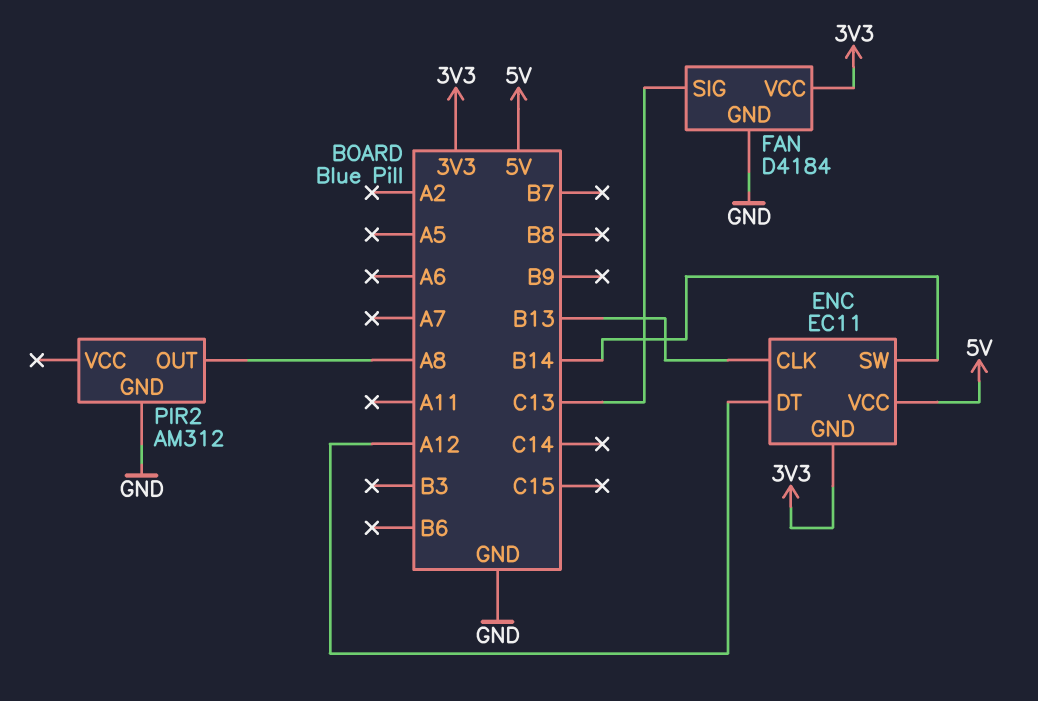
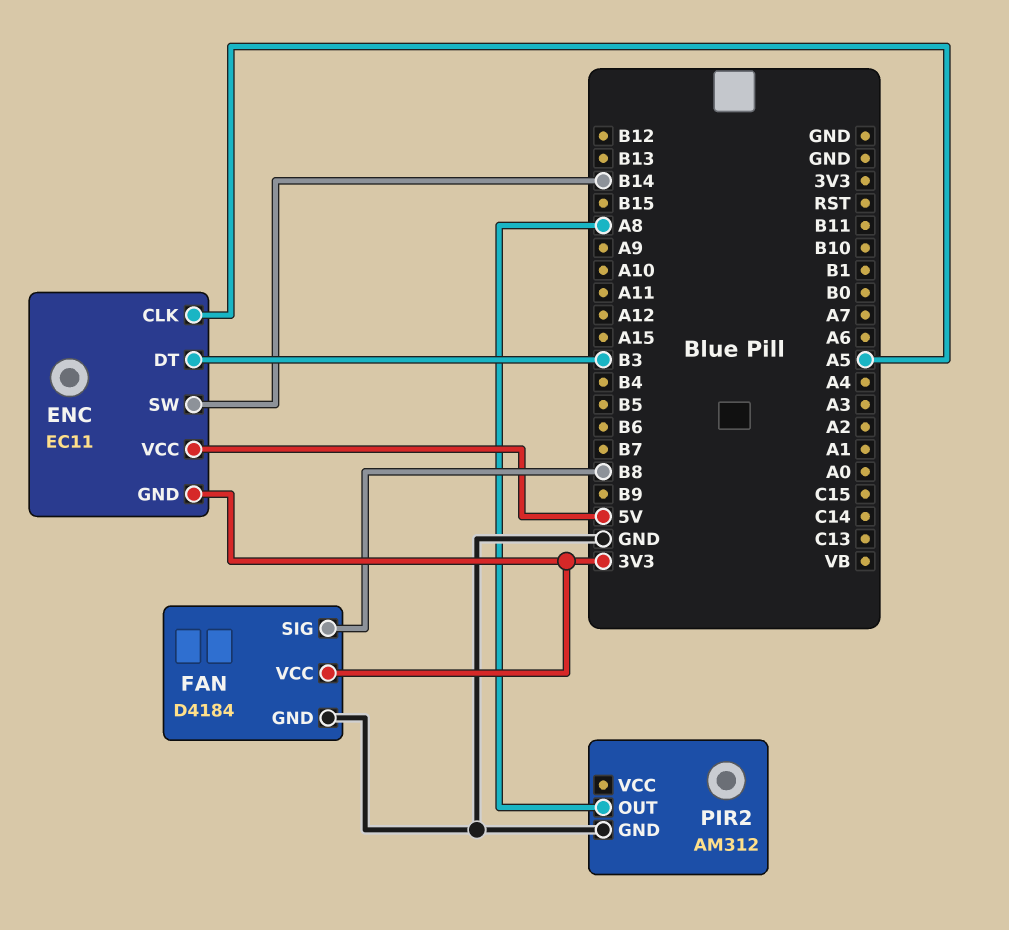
ENC pin CLK: B13 -> A5
ENC pin DT: A12 -> B3
FAN pin SIG: C13 -> B8

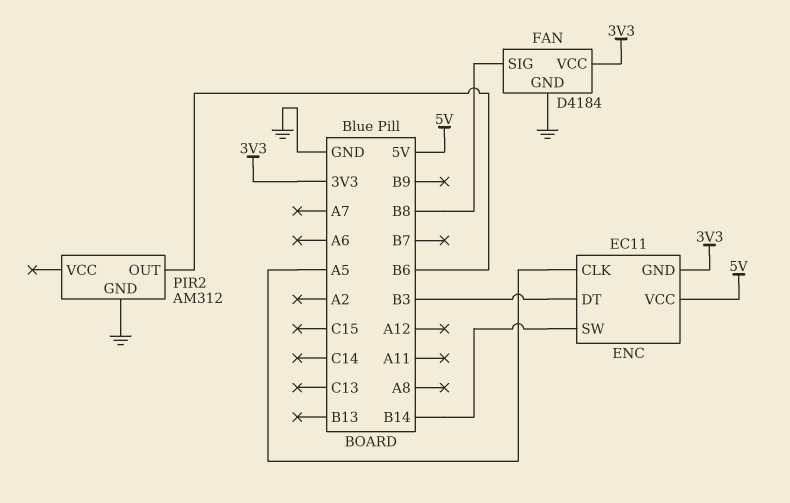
PIR2 pin OUT: A8 -> B6

